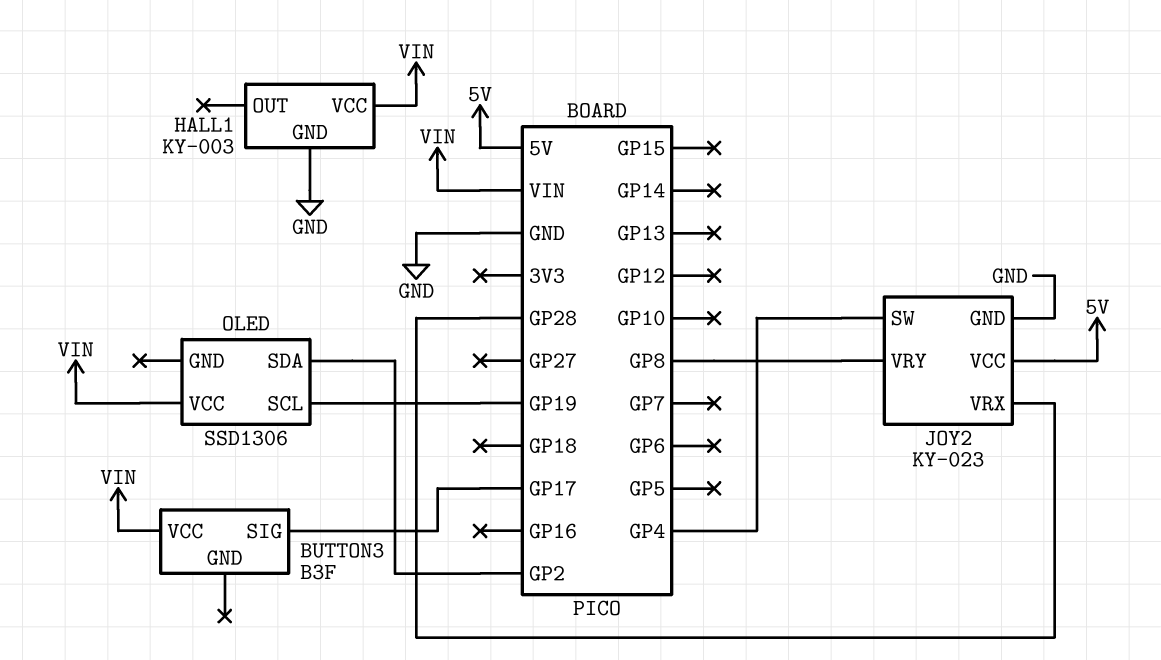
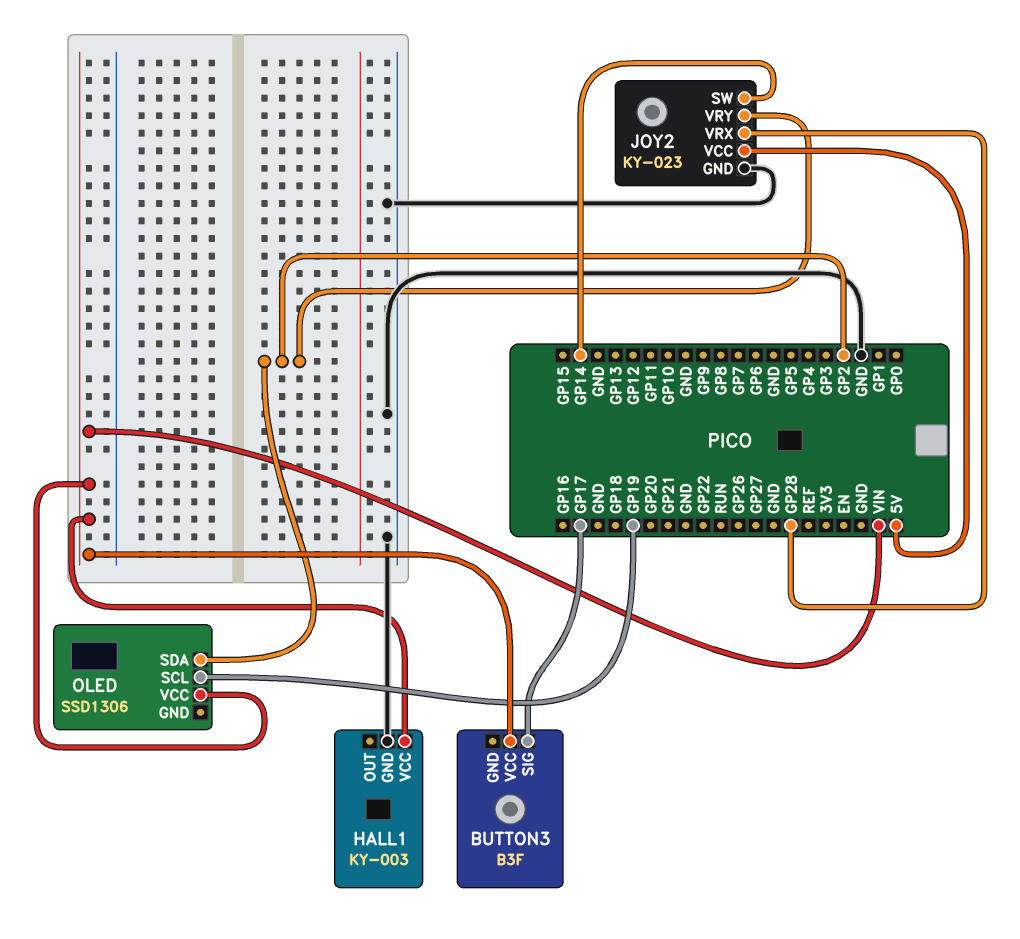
JOY2 pin SW: GP4 -> GP14
JOY2 pin VRY: GP8 -> GP2

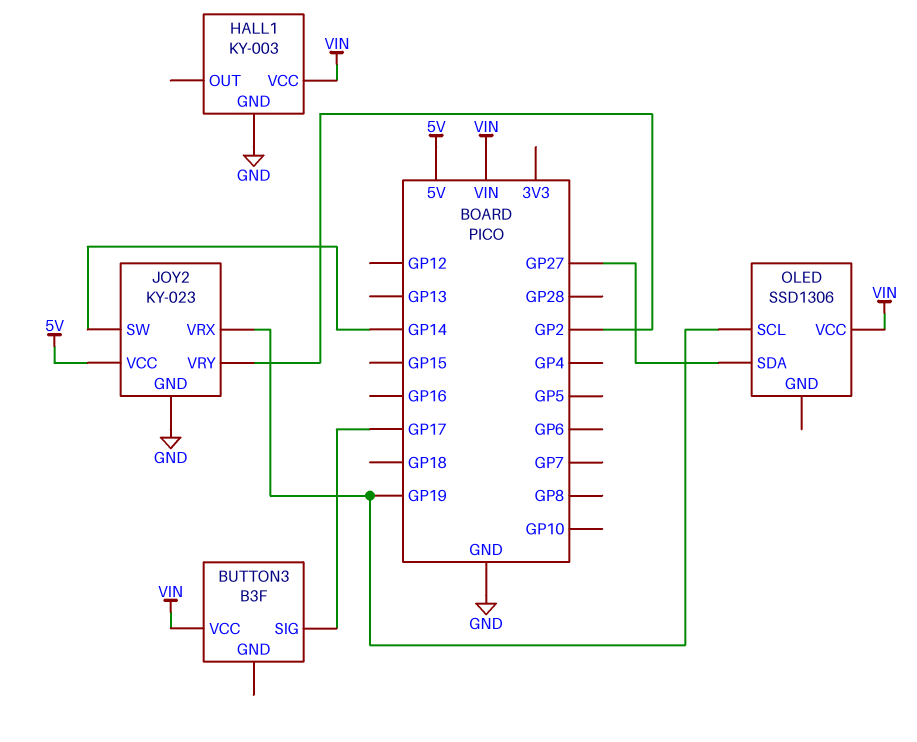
JOY2 pin VRX: GP28 -> GP19
OLED pin SDA: GP2 -> GP27

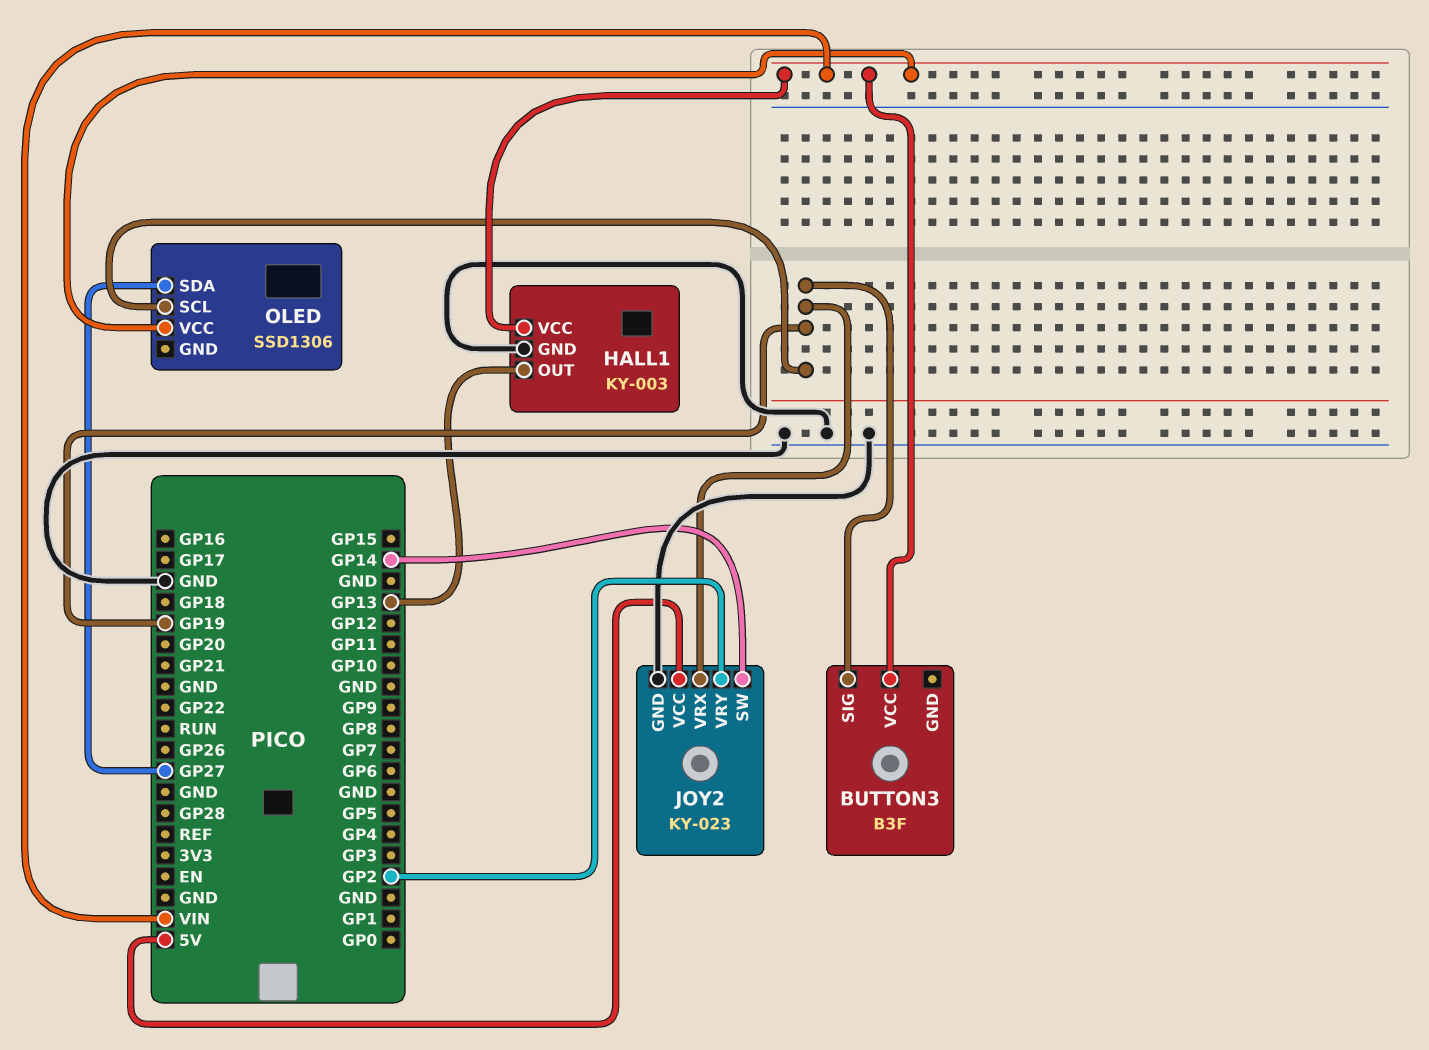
BUTTON3 pin SIG: GP17 -> GP19
HALL1 pin OUT: none -> GP13

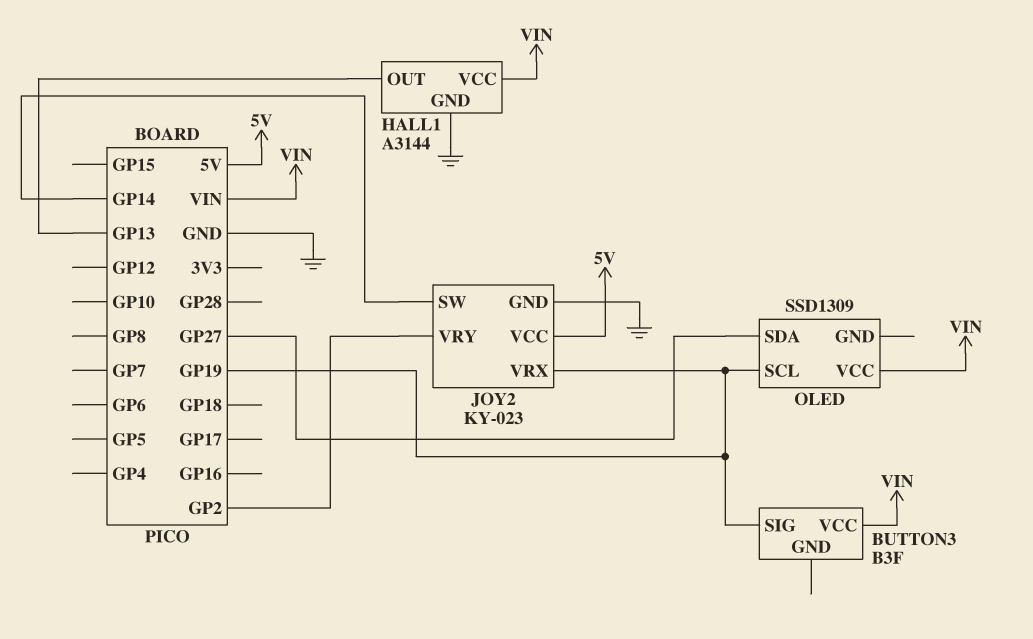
HALL1: KY-003 -> A3144
OLED: SSD1306 -> SSD1309

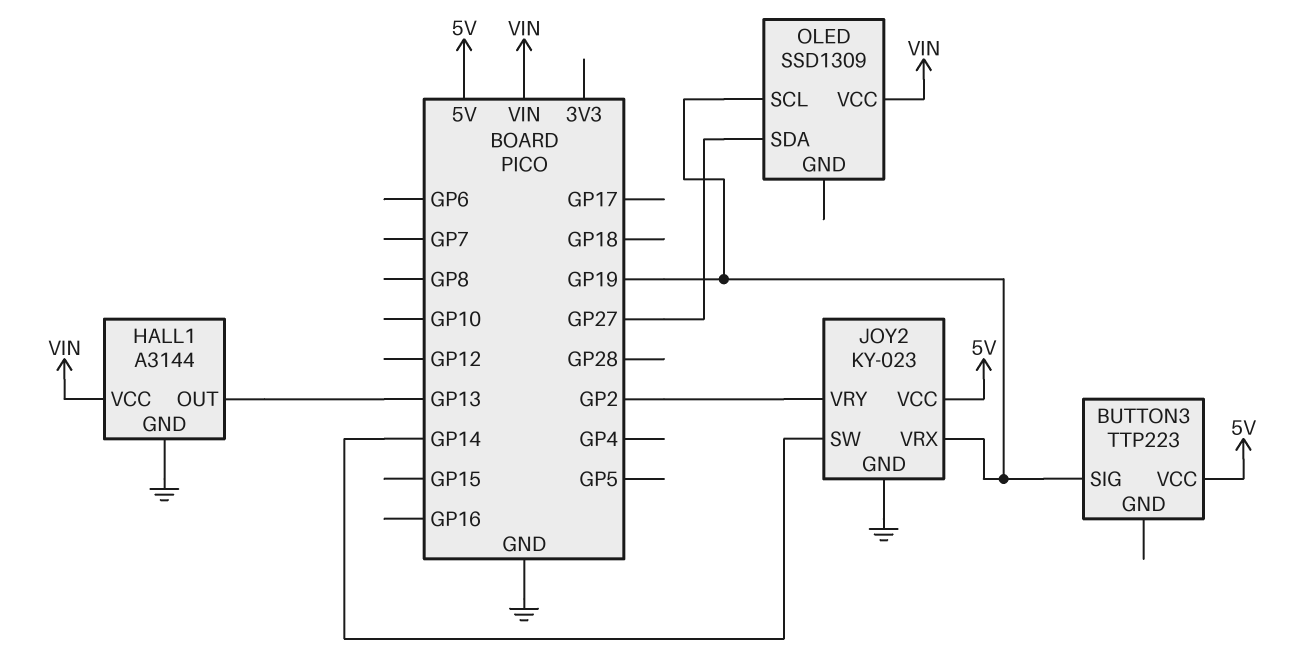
BUTTON3: B3F -> TTP223
BUTTON3 pin VCC: VIN -> 5V

